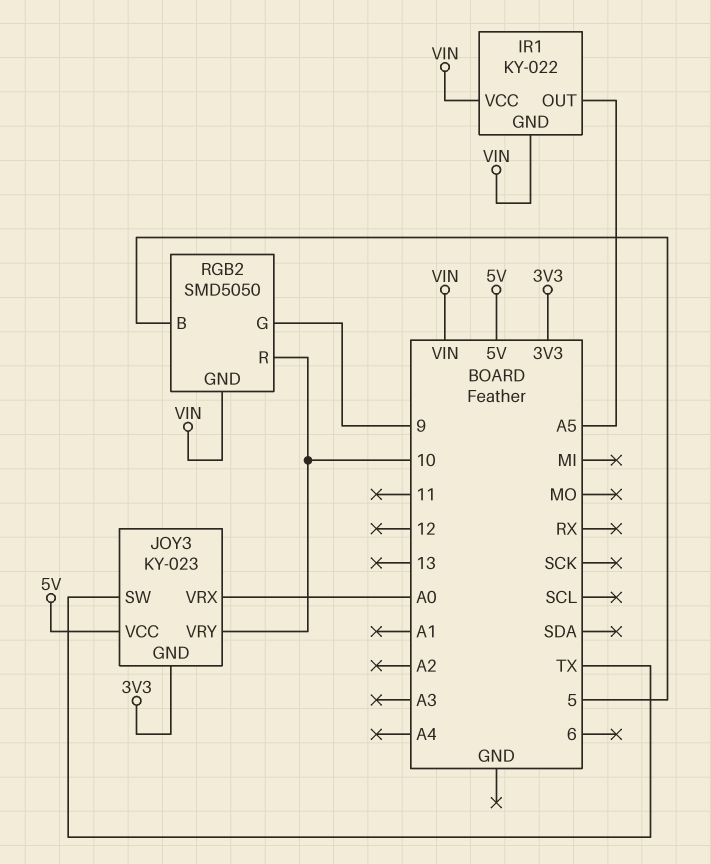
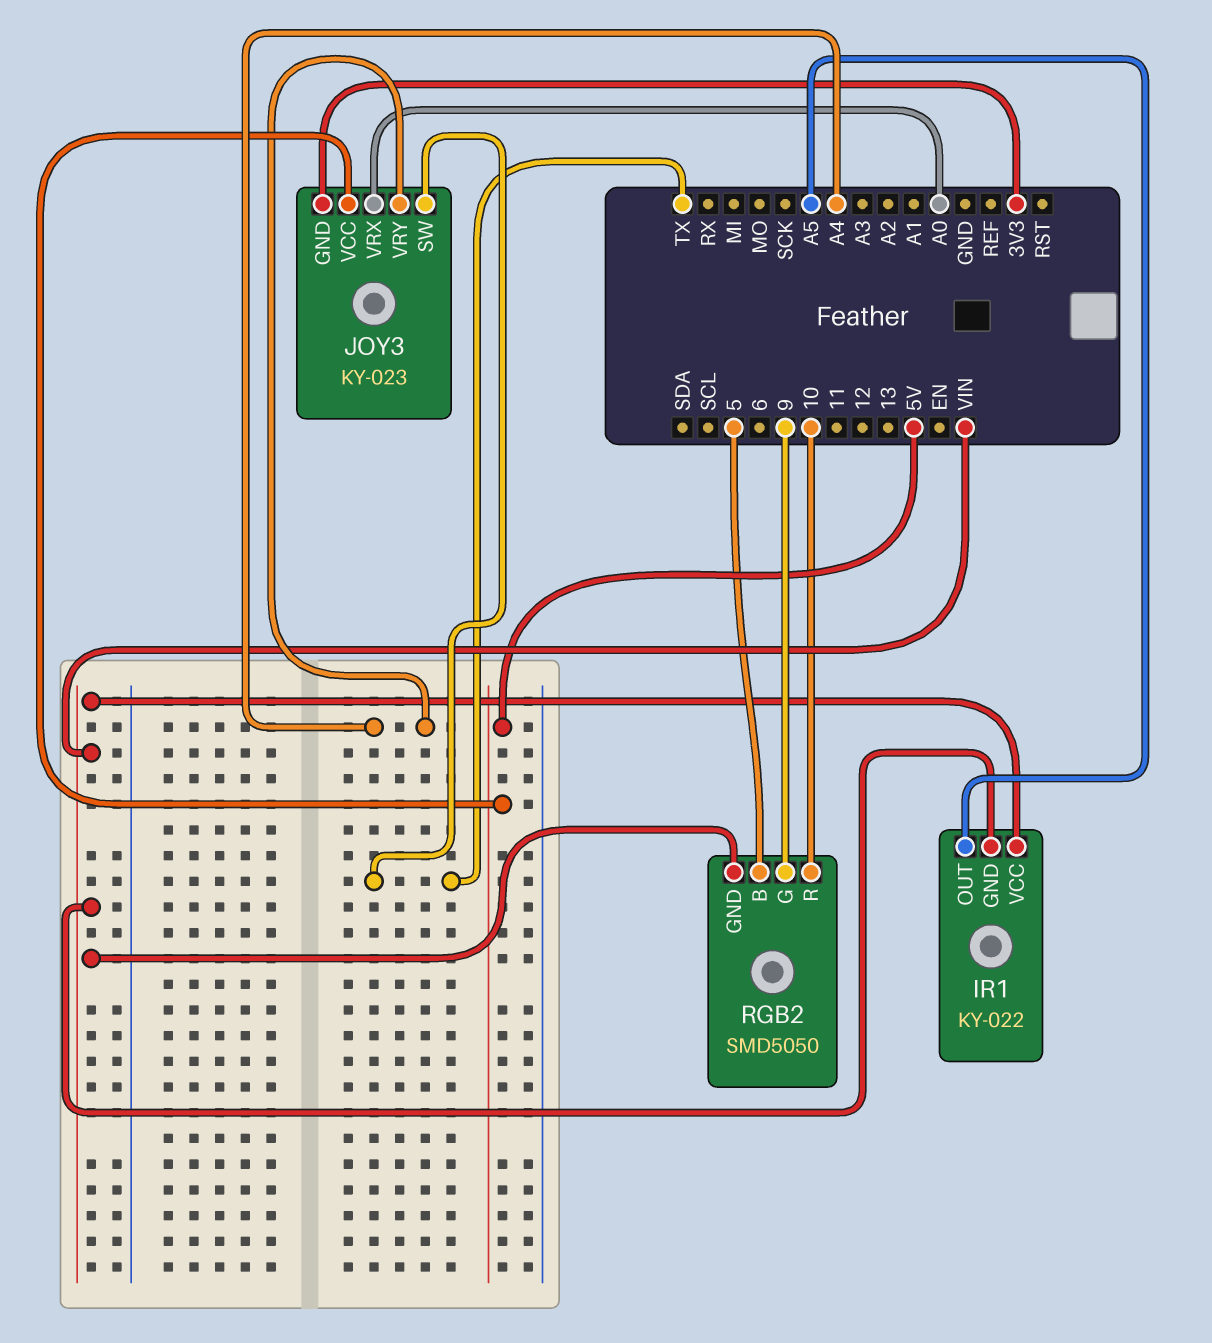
JOY3 pin VRY: 10 -> A4

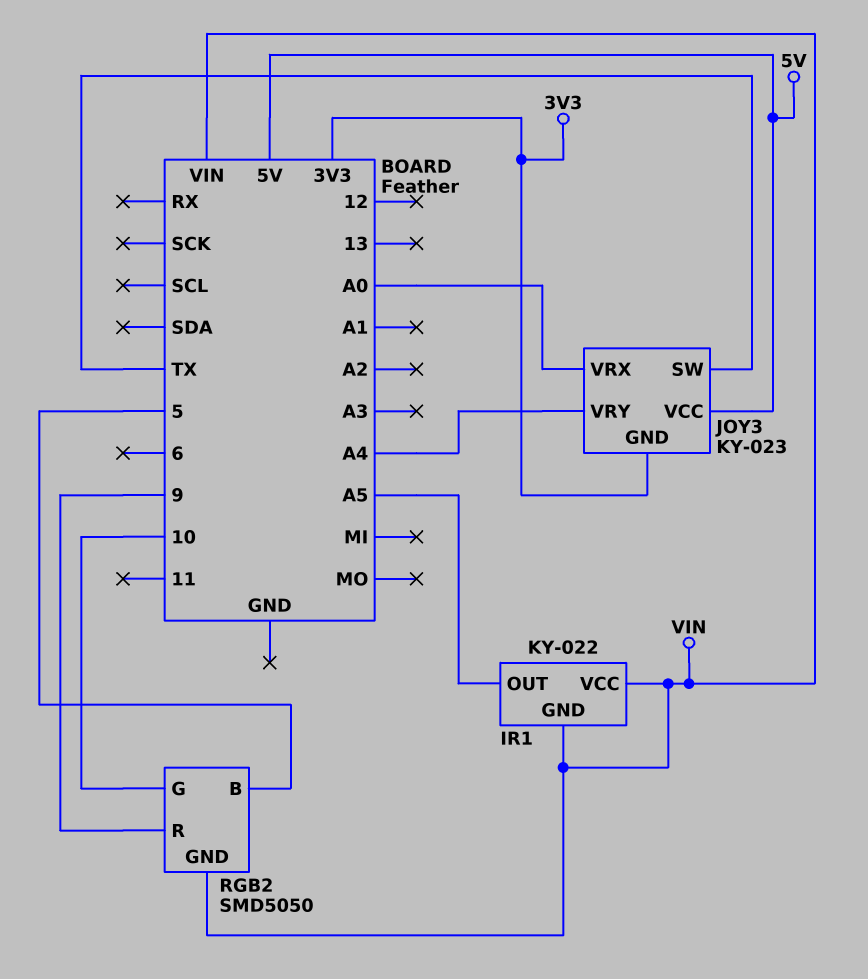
RGB2 pin G: 9 -> 10
RGB2 pin R: 10 -> 9

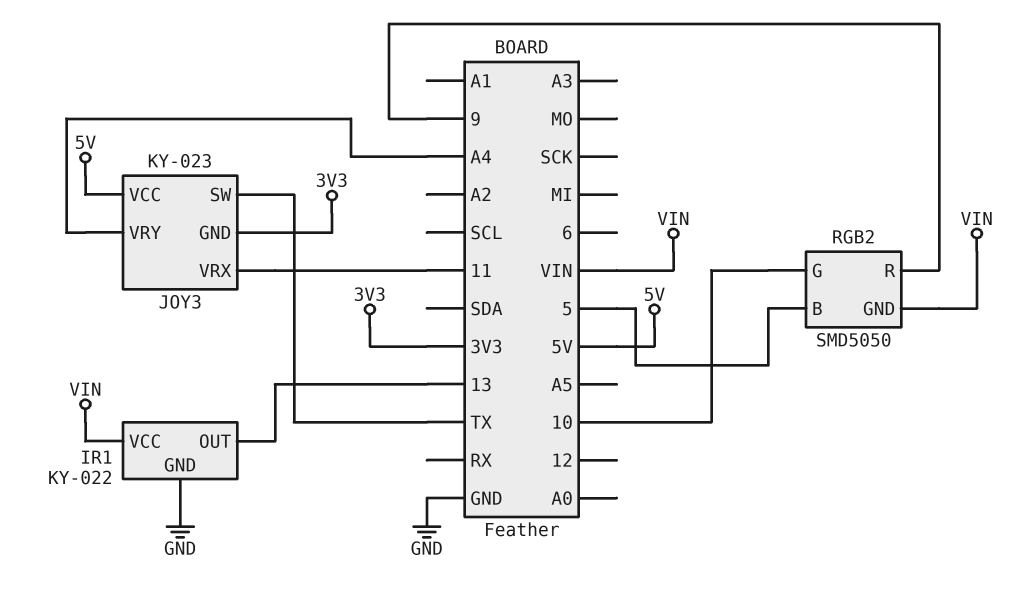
IR1 pin GND: VIN -> GND
IR1 pin OUT: A5 -> 13
JOY3 pin VRX: A0 -> 11

